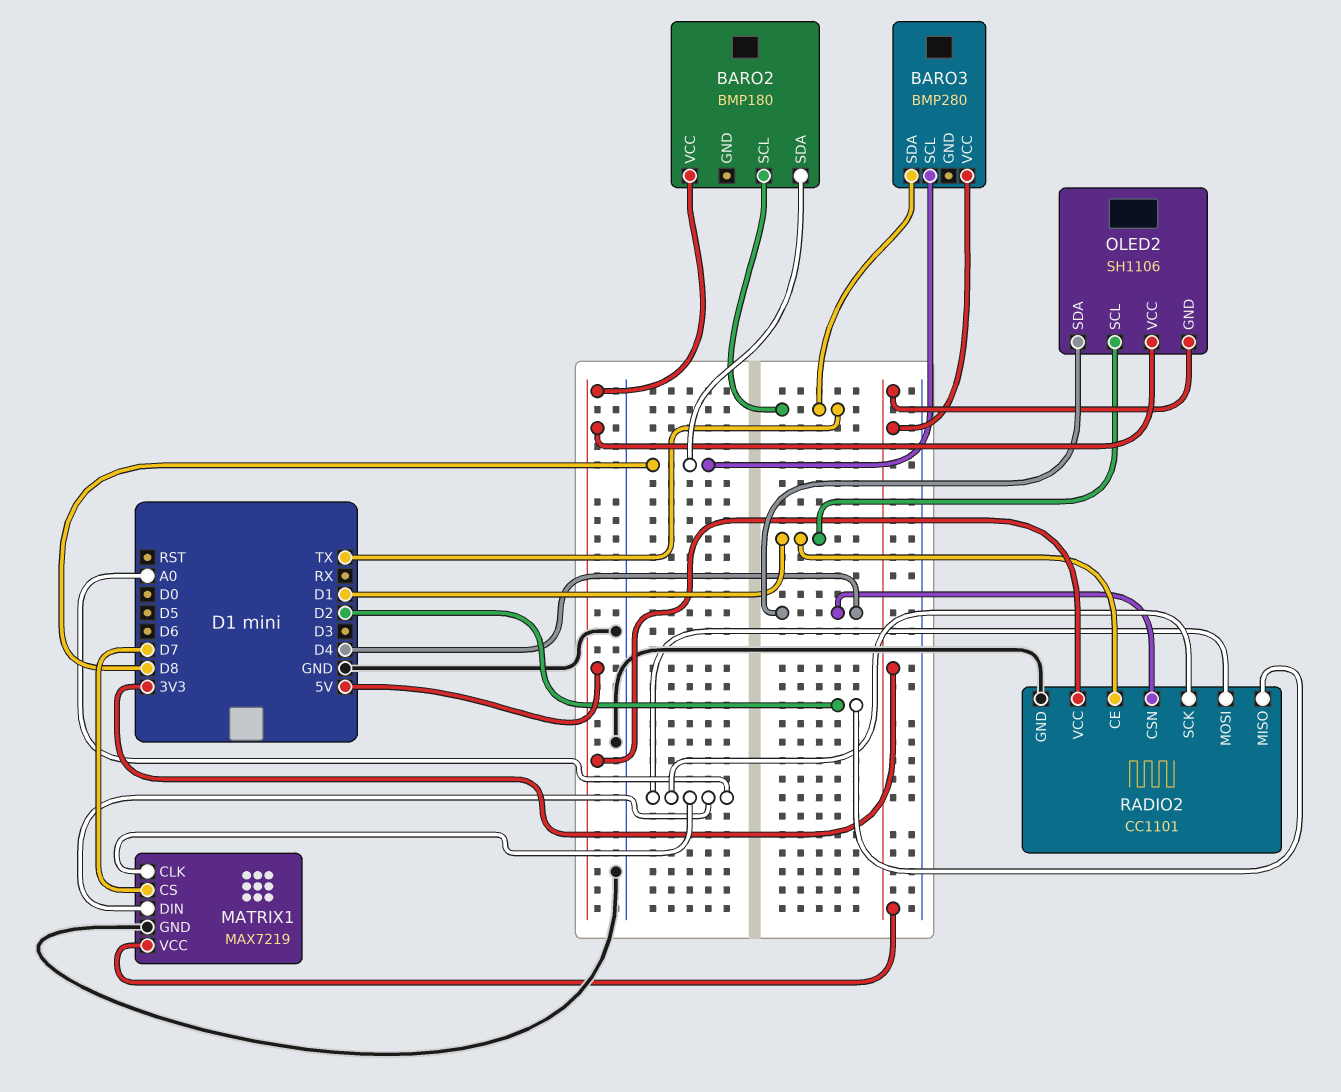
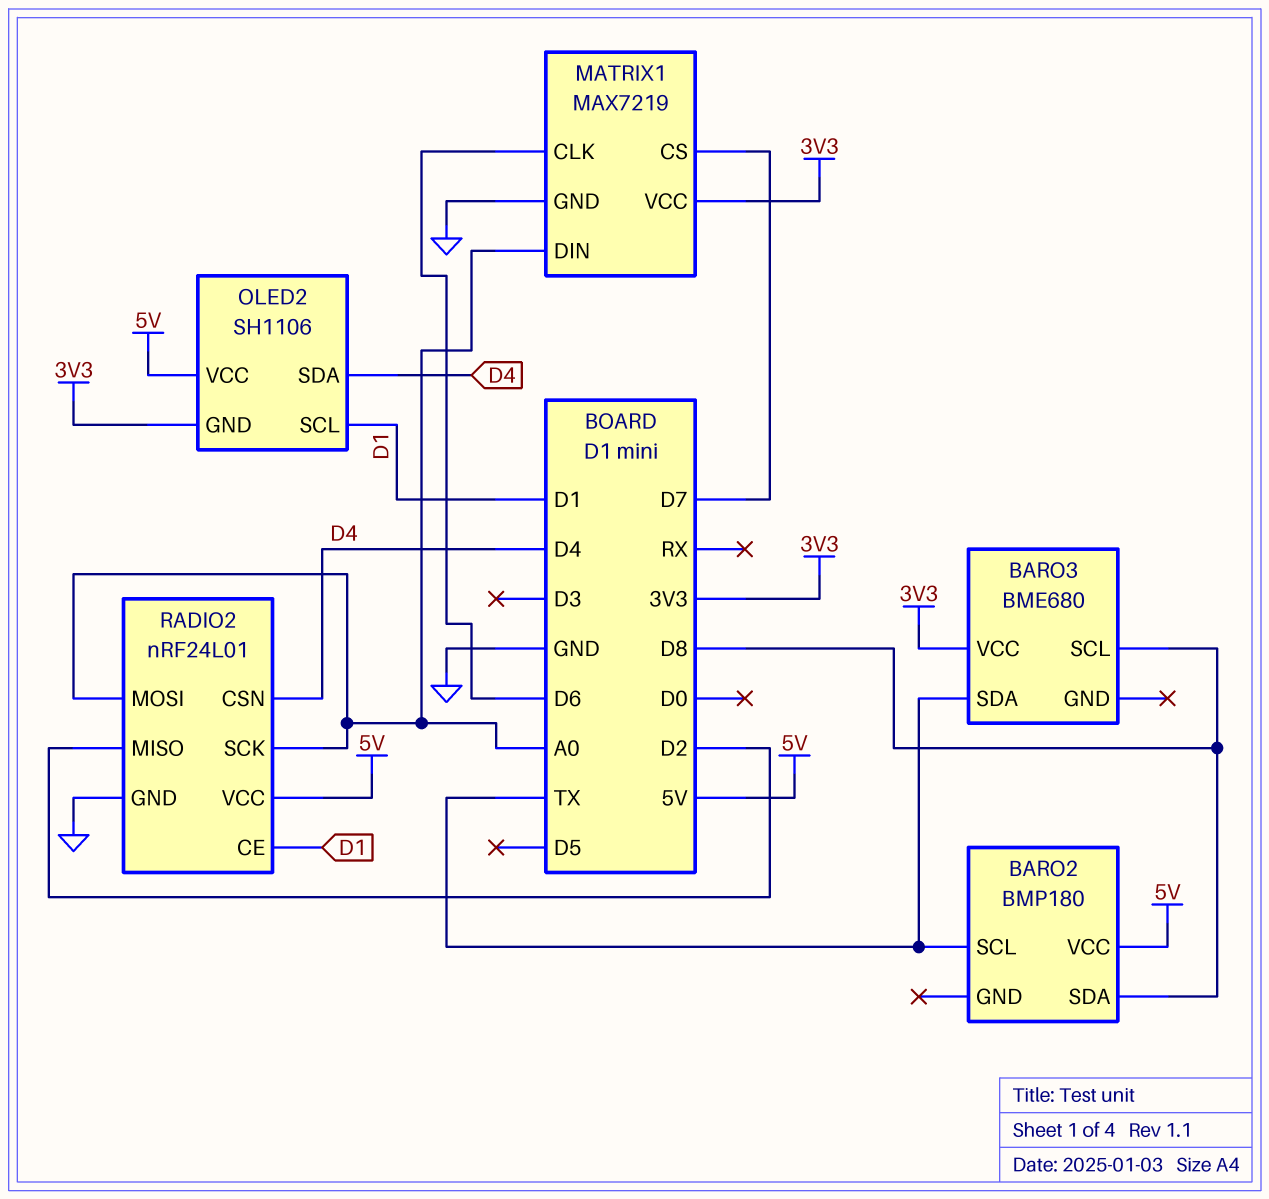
BARO3: BMP280 -> BME680
MATRIX1 pin CLK: A0 -> D6
RADIO2: CC1101 -> nRF24L01

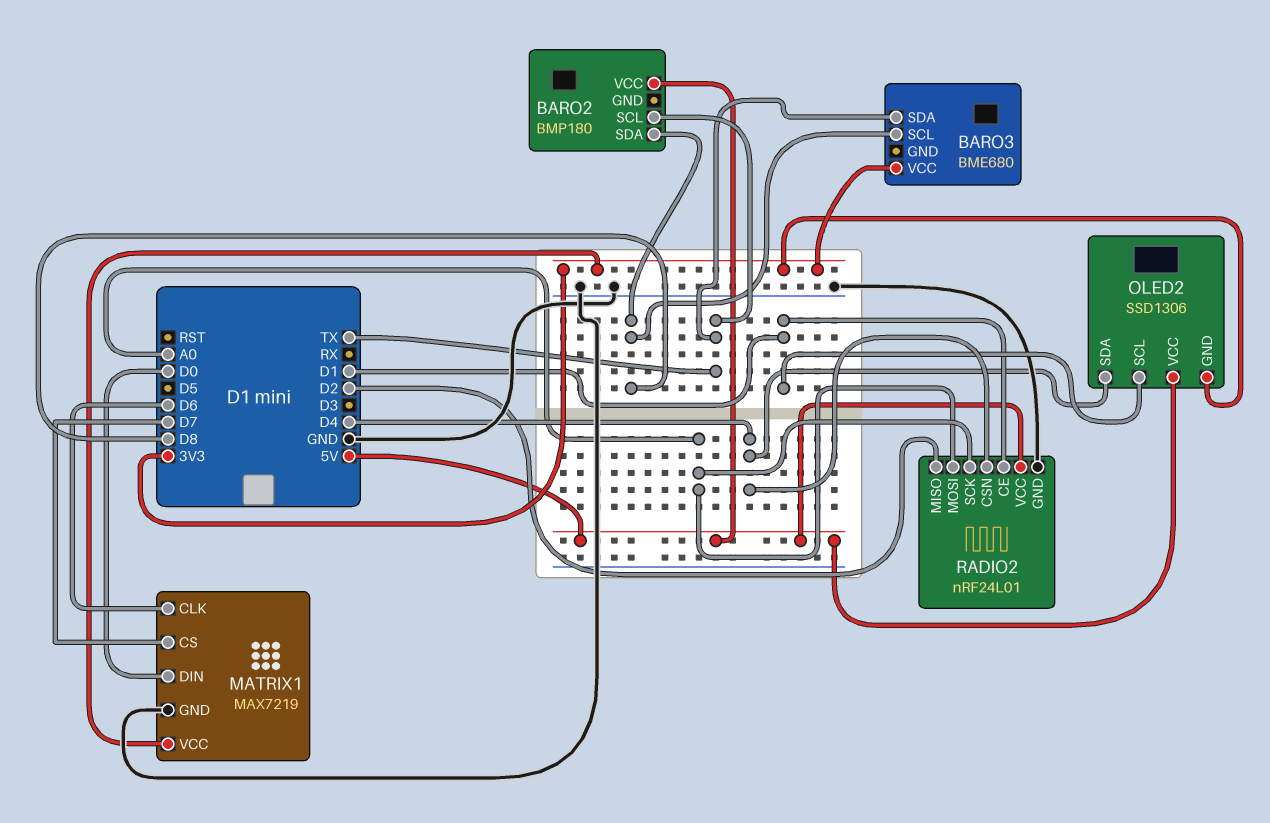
MATRIX1 pin DIN: A0 -> D0
OLED2: SH1106 -> SSD1306

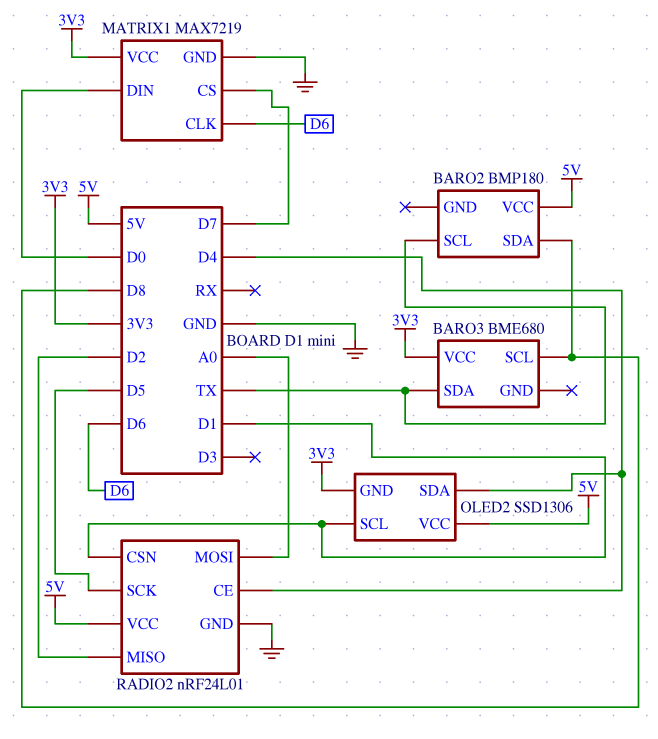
RADIO2 pin CE: D1 -> D4
RADIO2 pin CSN: D4 -> D1
RADIO2 pin SCK: A0 -> D5

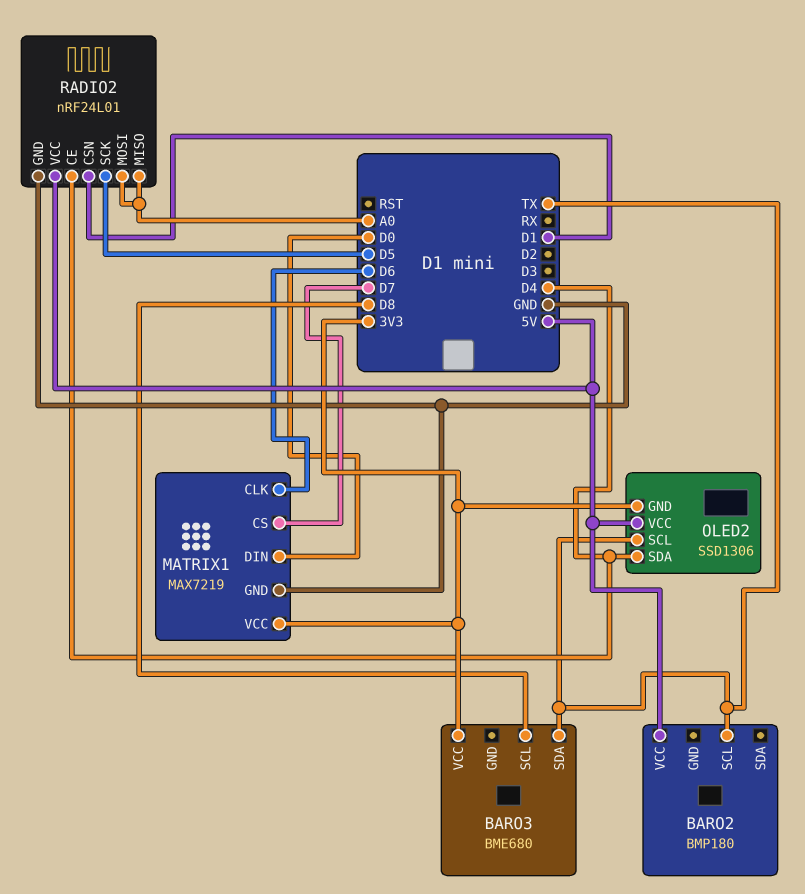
BARO2 pin SDA: D8 -> none
OLED2 pin SCL: D1 -> TX
RADIO2 pin MISO: D2 -> A0

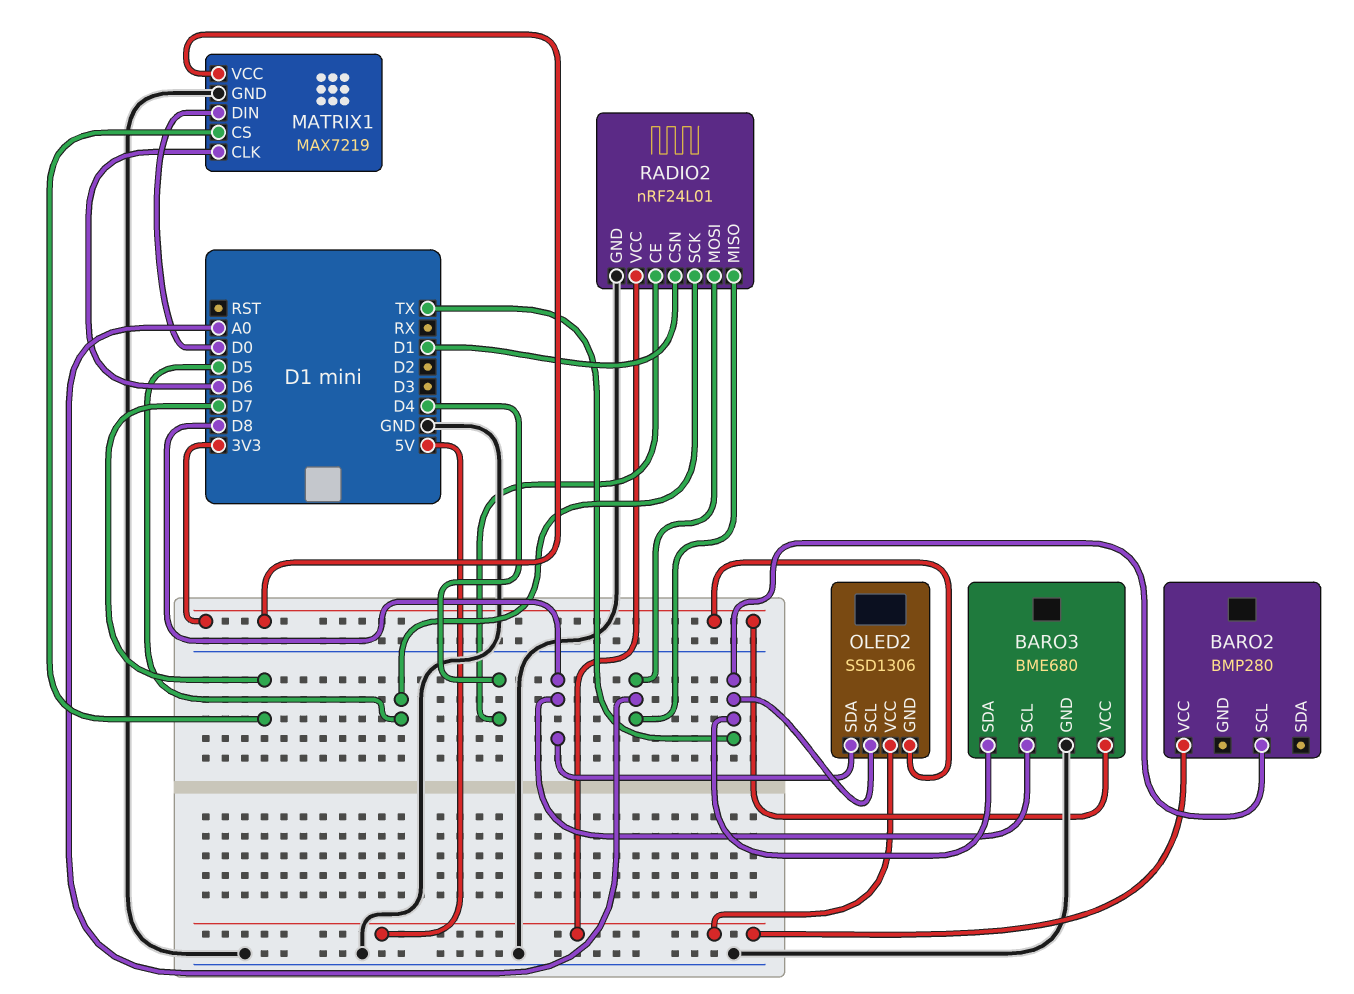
BARO2: BMP180 -> BMP280
BARO3 pin GND: none -> GND
OLED2 pin SDA: D4 -> D8

